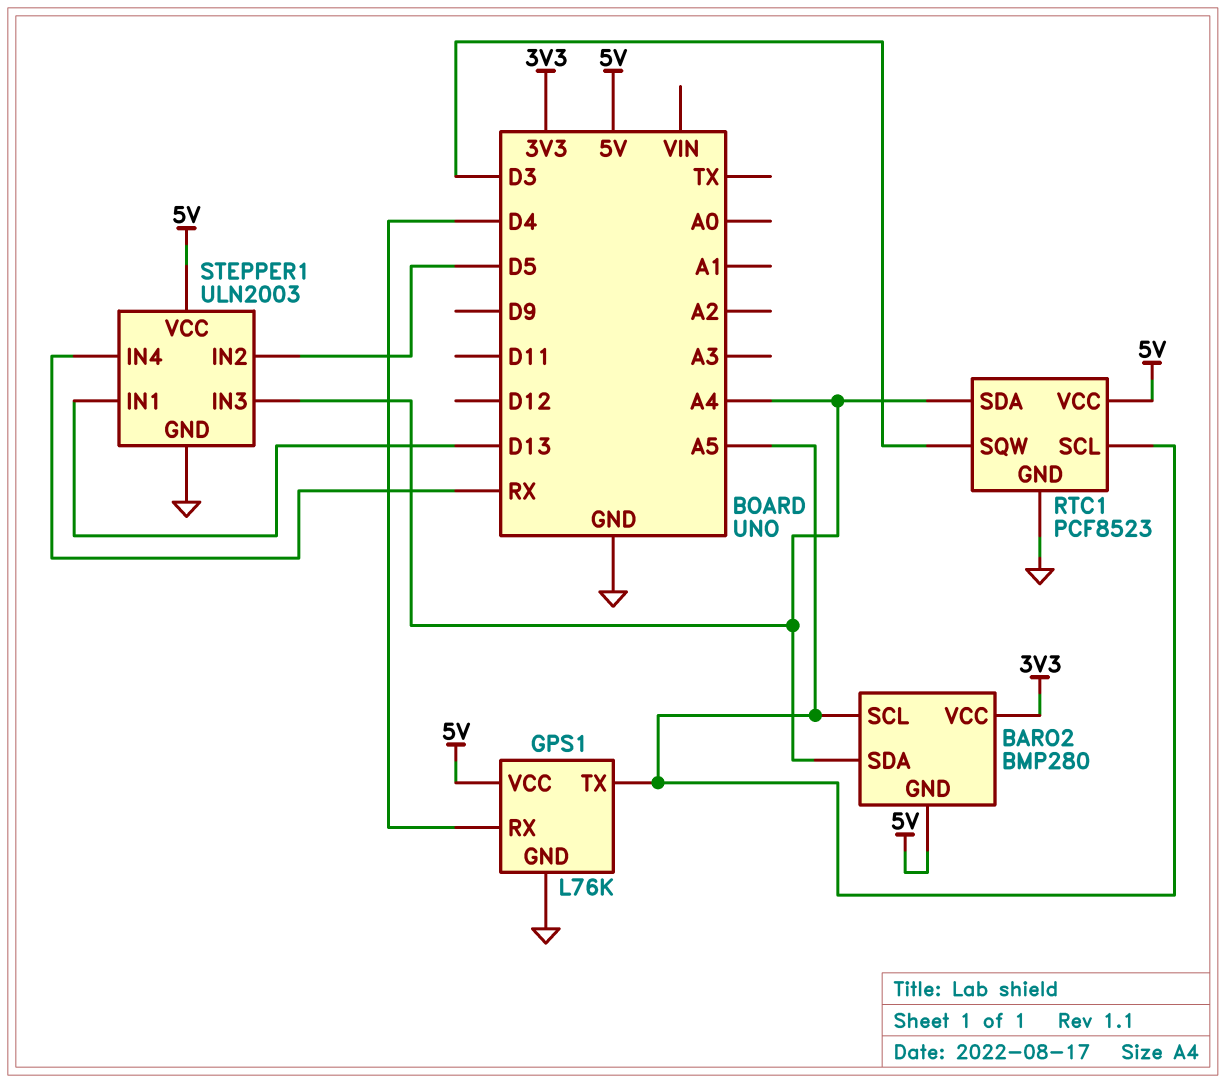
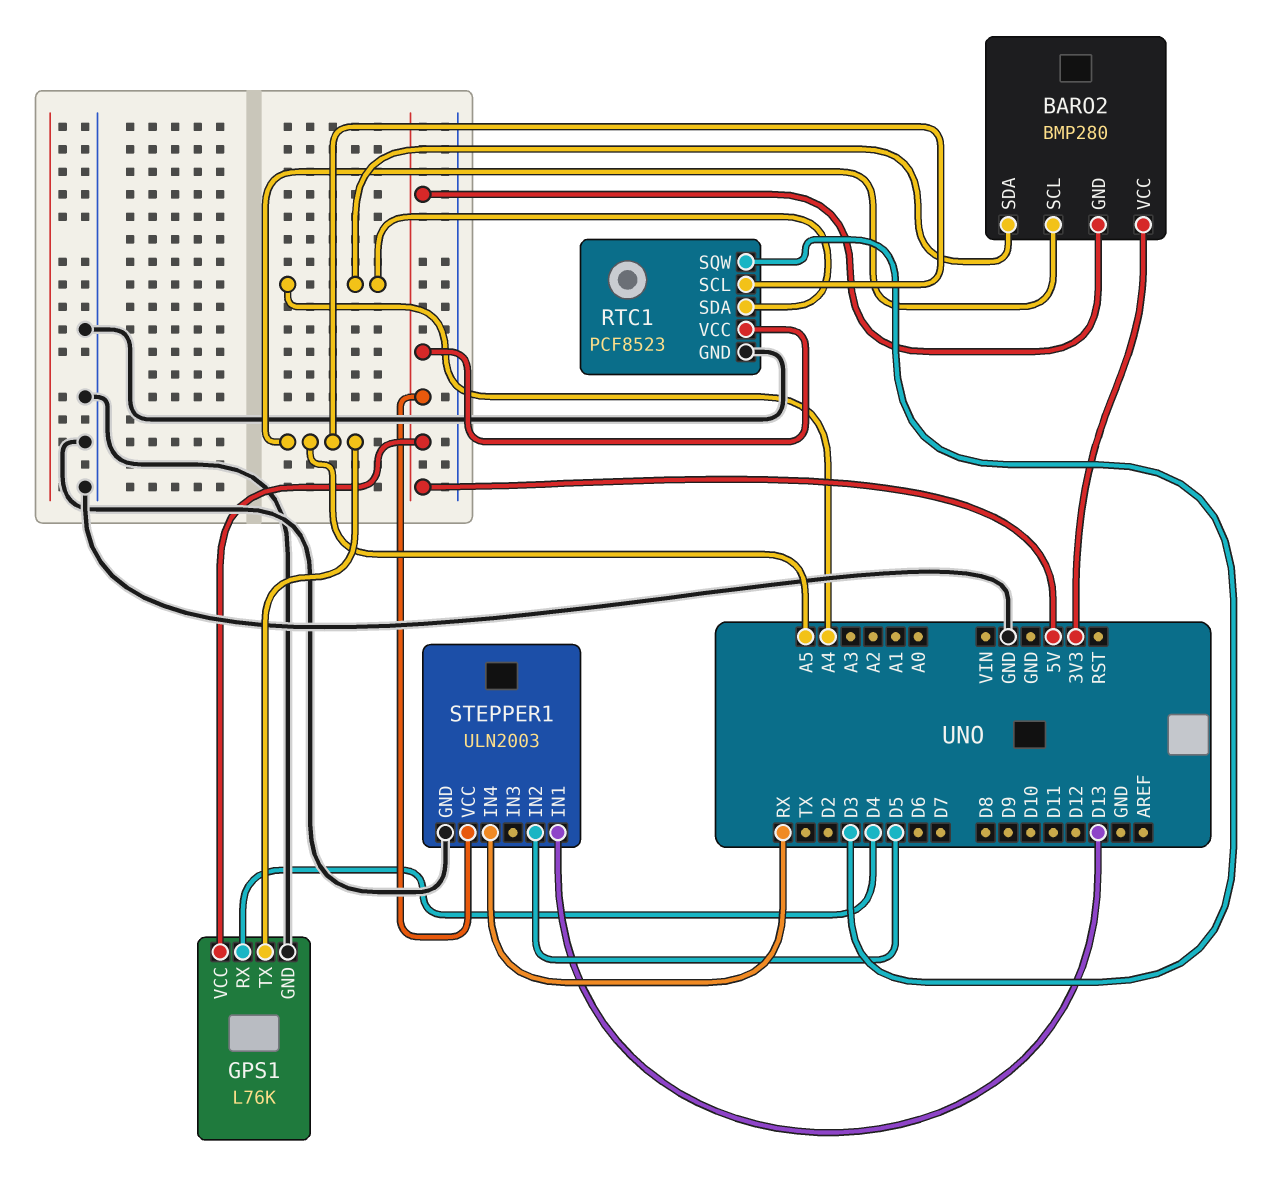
STEPPER1 pin IN3: A4 -> none

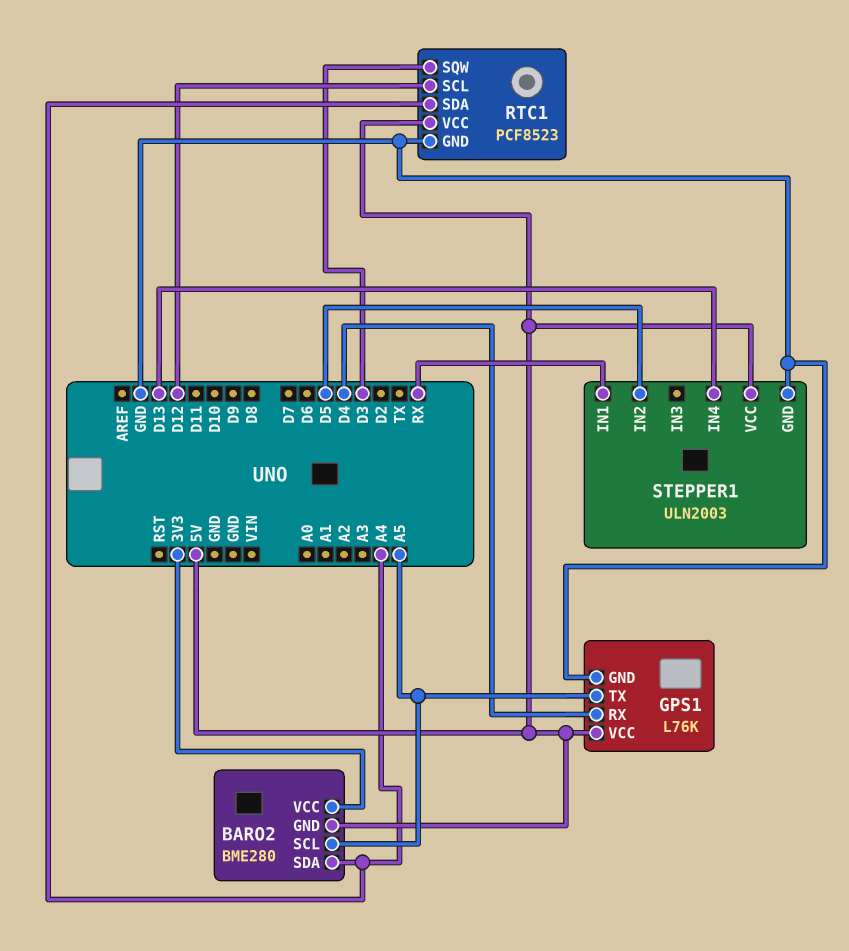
BARO2: BMP280 -> BME280
RTC1 pin SCL: A5 -> D12
STEPPER1 pin IN1: D13 -> RX
STEPPER1 pin IN4: RX -> D13

